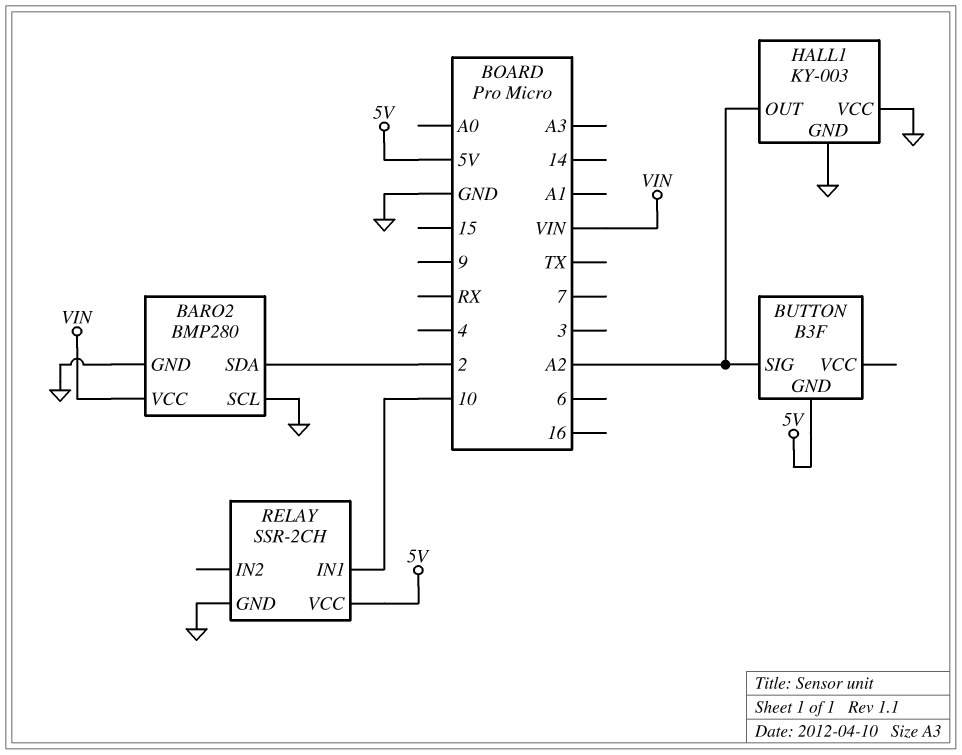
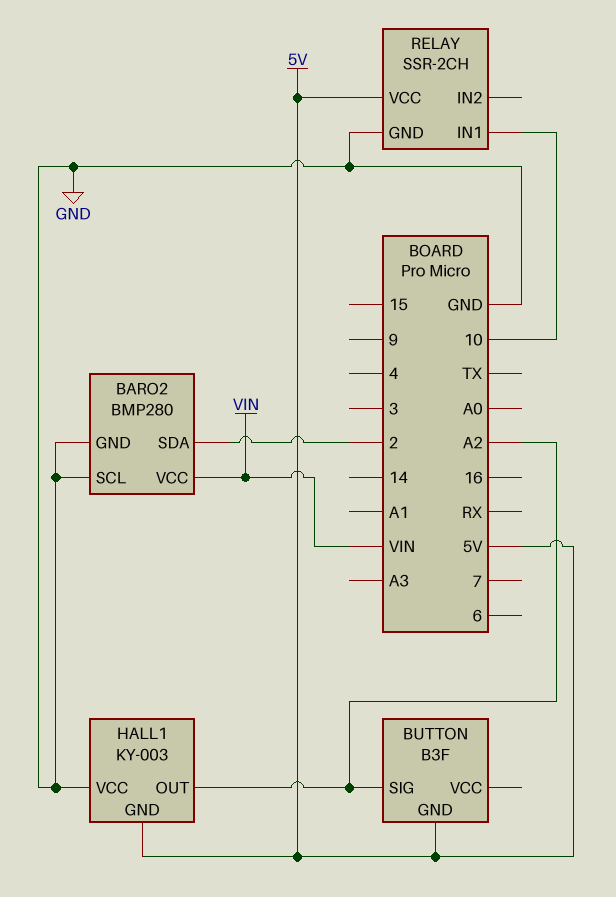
HALL1 pin GND: GND -> 5V

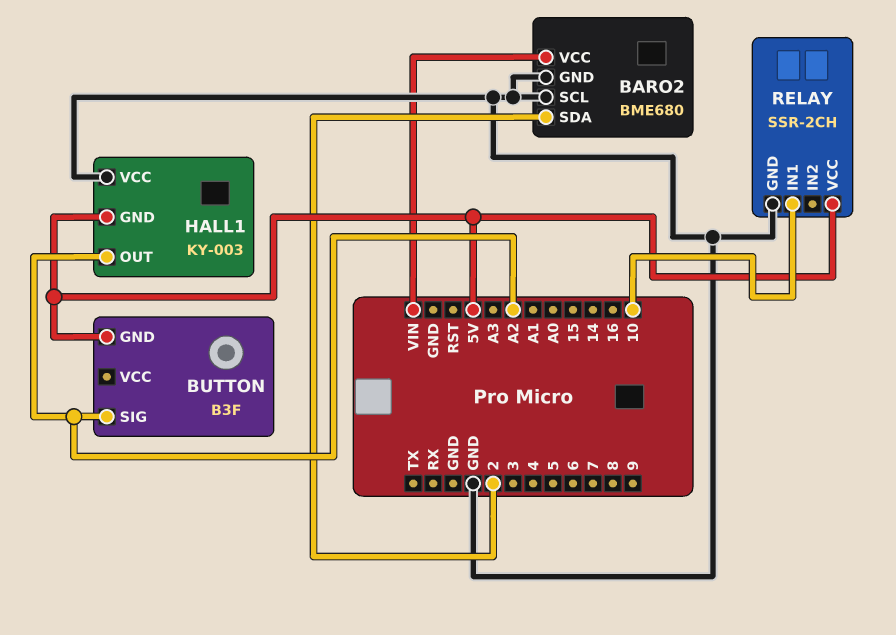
BARO2: BMP280 -> BME680

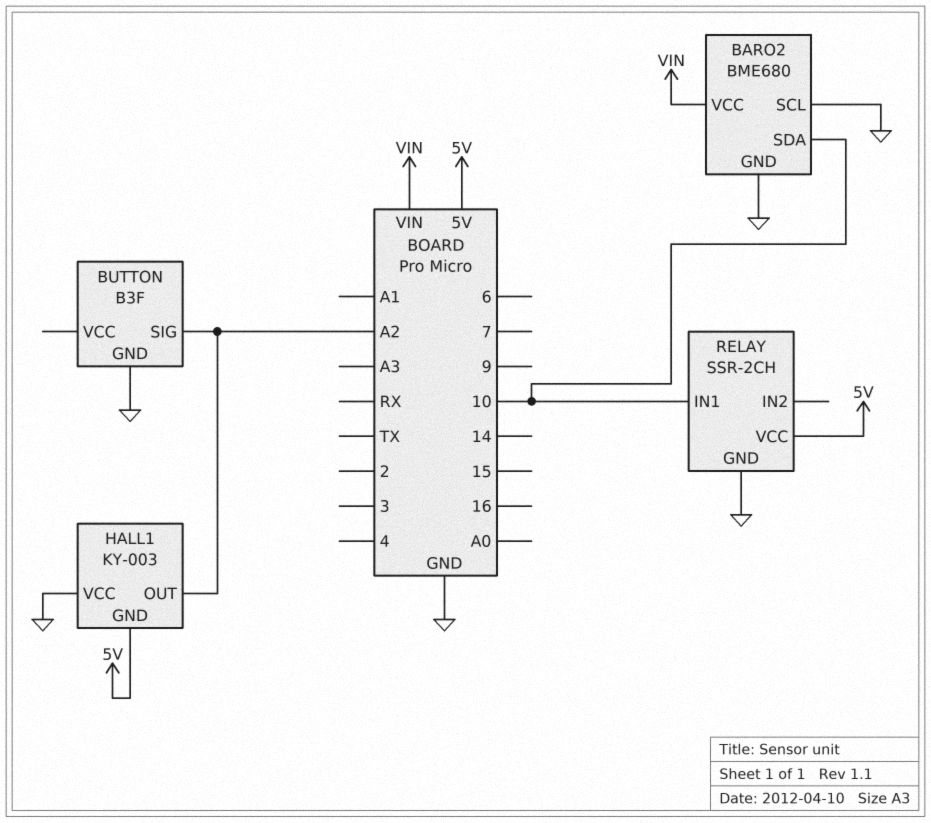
BARO2 pin SDA: 2 -> 10
BUTTON pin GND: 5V -> GND

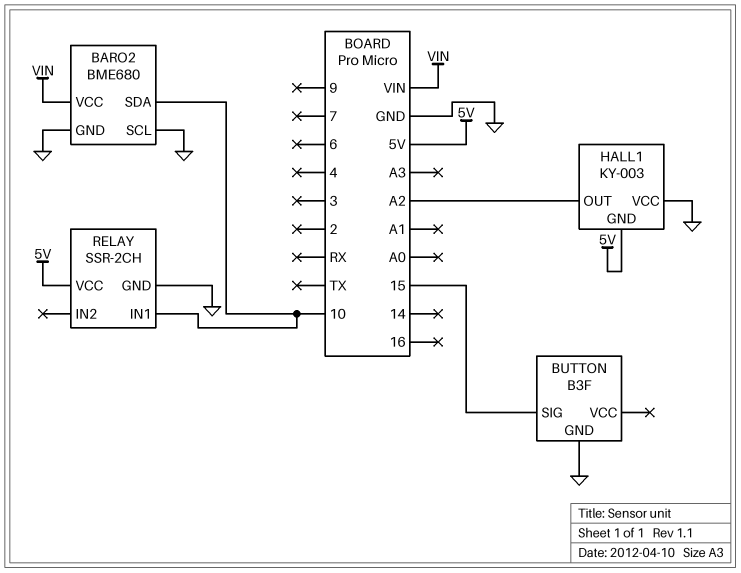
BUTTON pin SIG: A2 -> 15

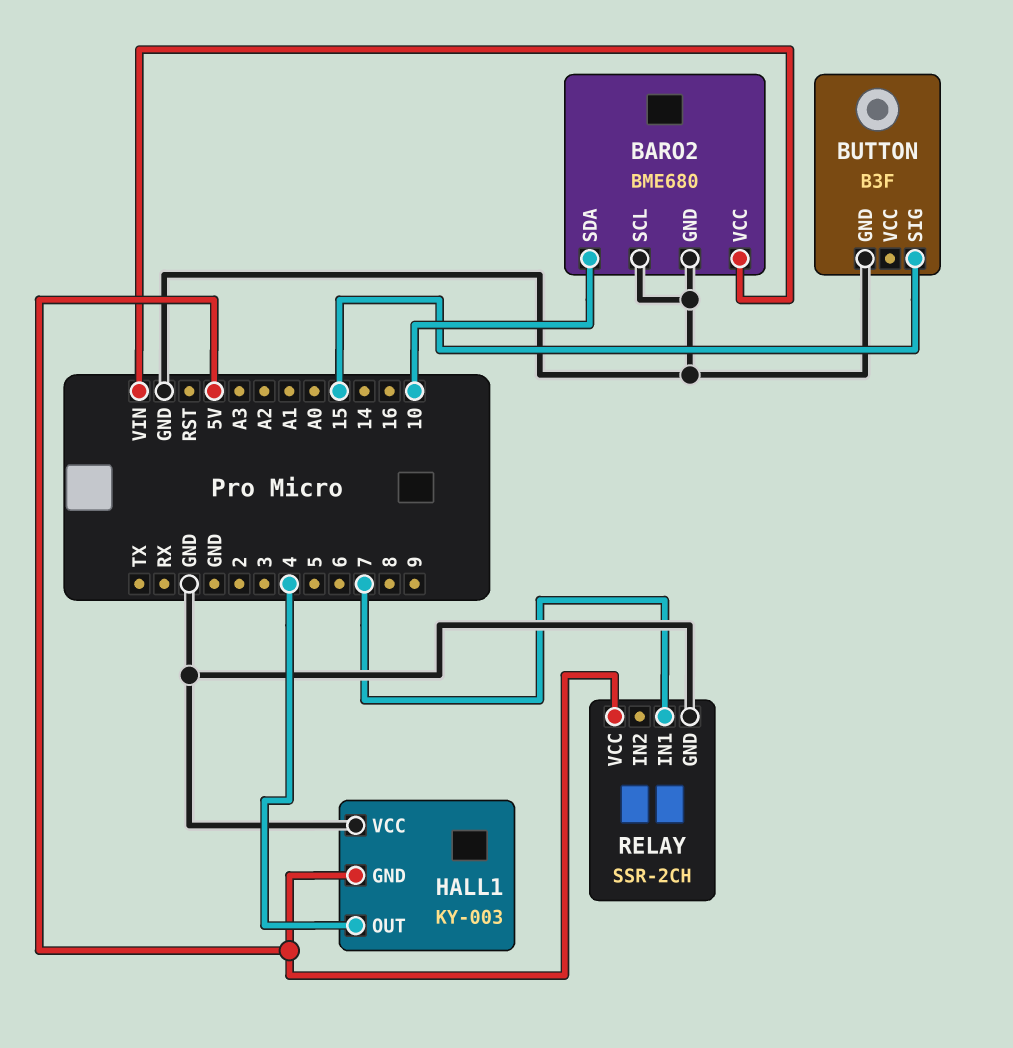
HALL1 pin OUT: A2 -> 4
RELAY pin IN1: 10 -> 7

